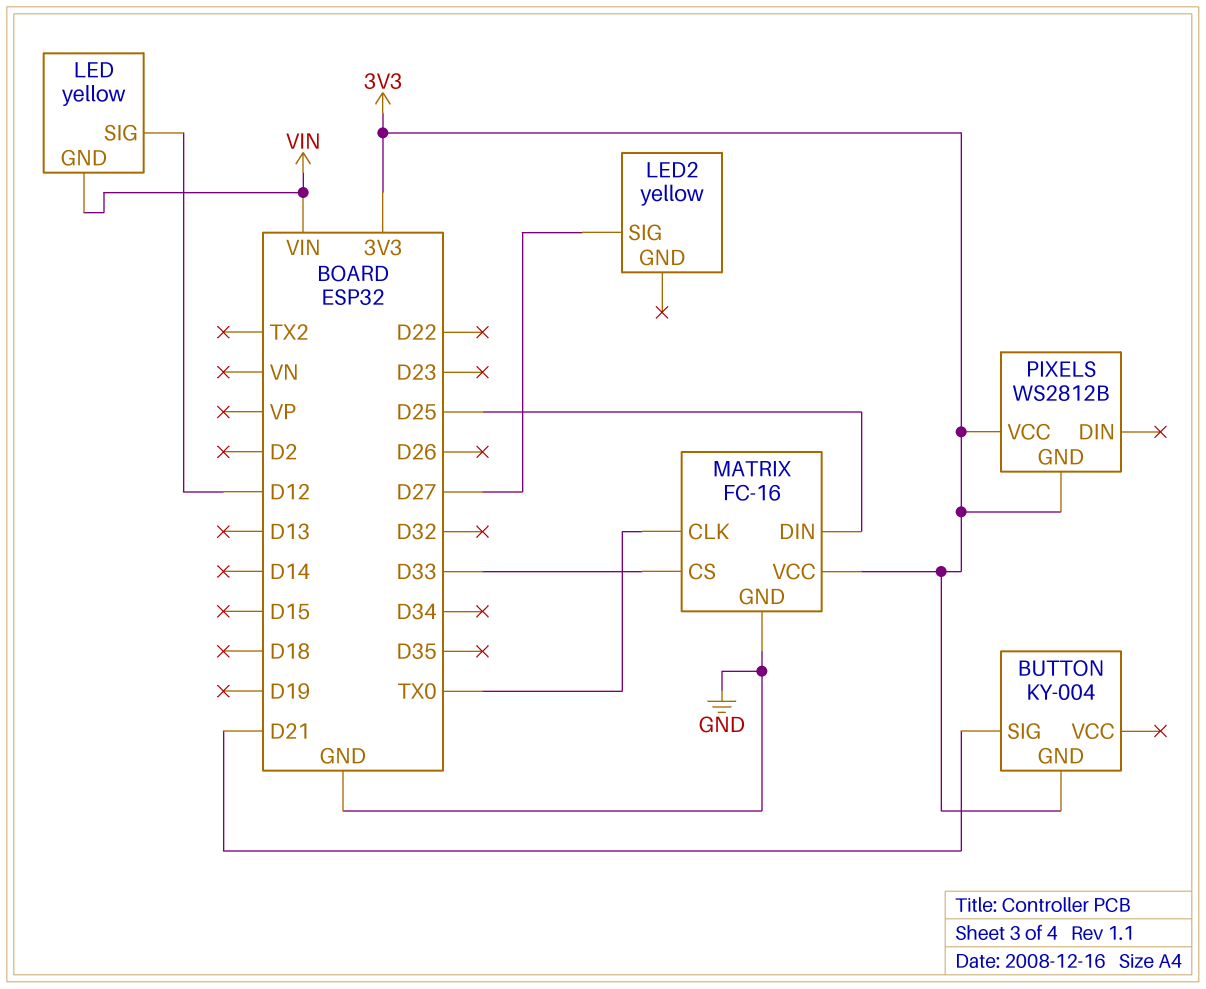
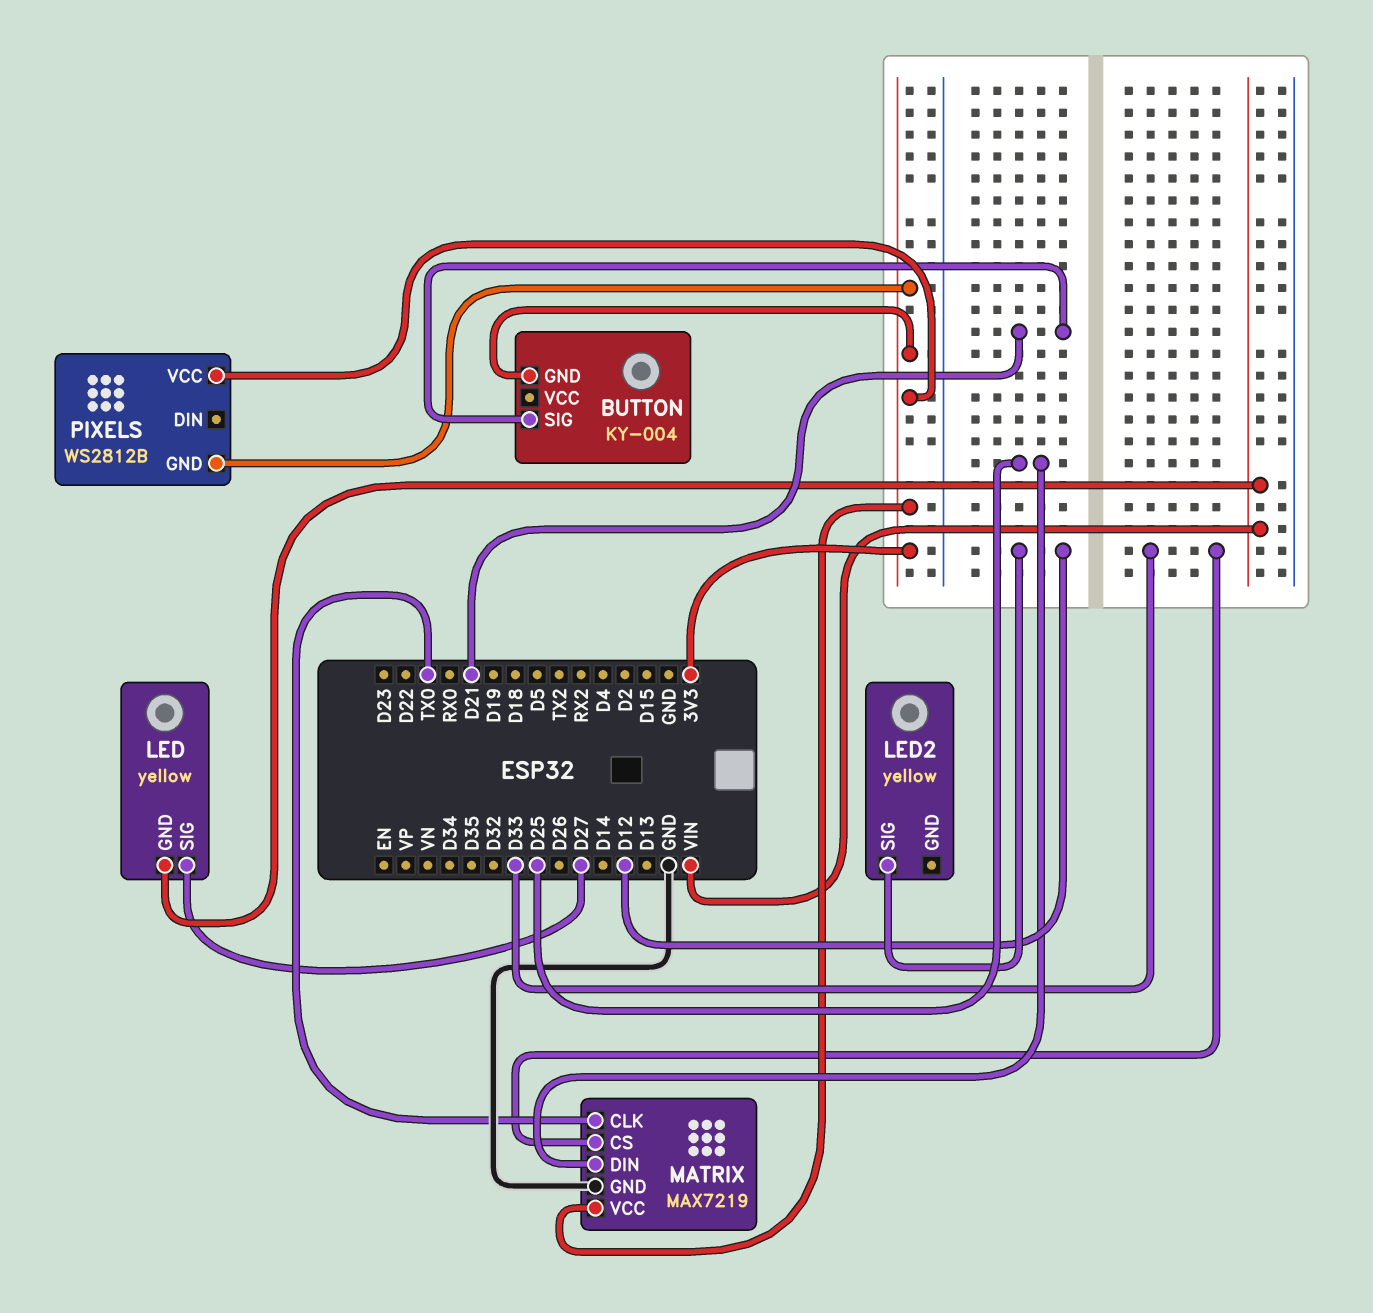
LED pin SIG: D12 -> D27
LED2 pin SIG: D27 -> D12
MATRIX: FC-16 -> MAX7219

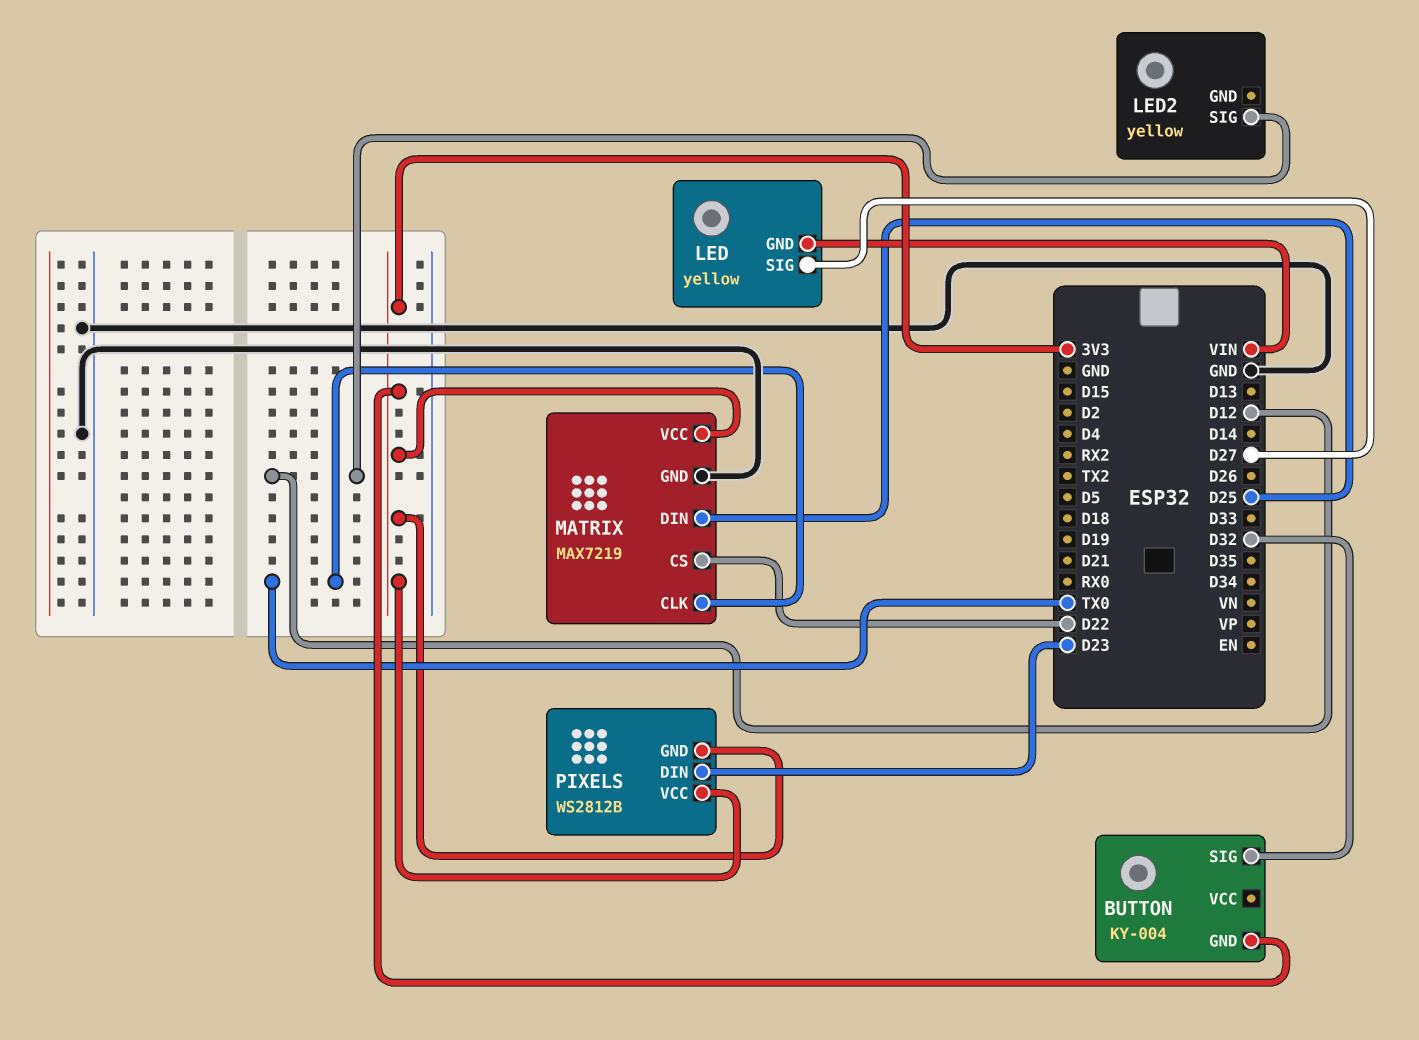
BUTTON pin SIG: D21 -> D32
MATRIX pin CS: D33 -> D22
PIXELS pin DIN: none -> D23

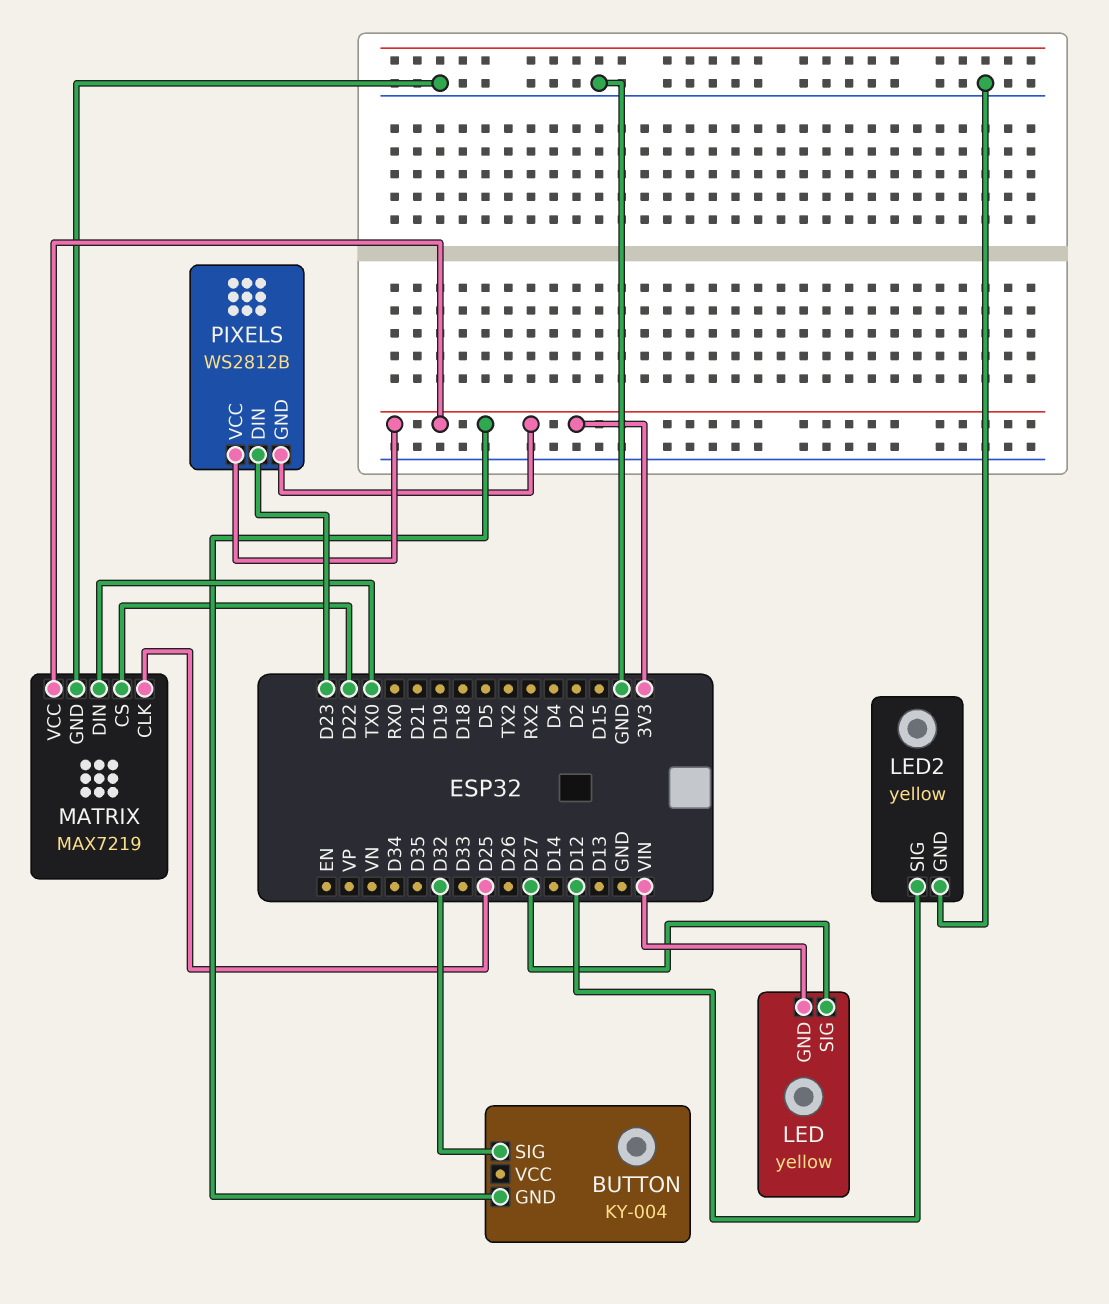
LED2 pin GND: none -> GND
MATRIX pin CLK: TX0 -> D25
MATRIX pin DIN: D25 -> TX0

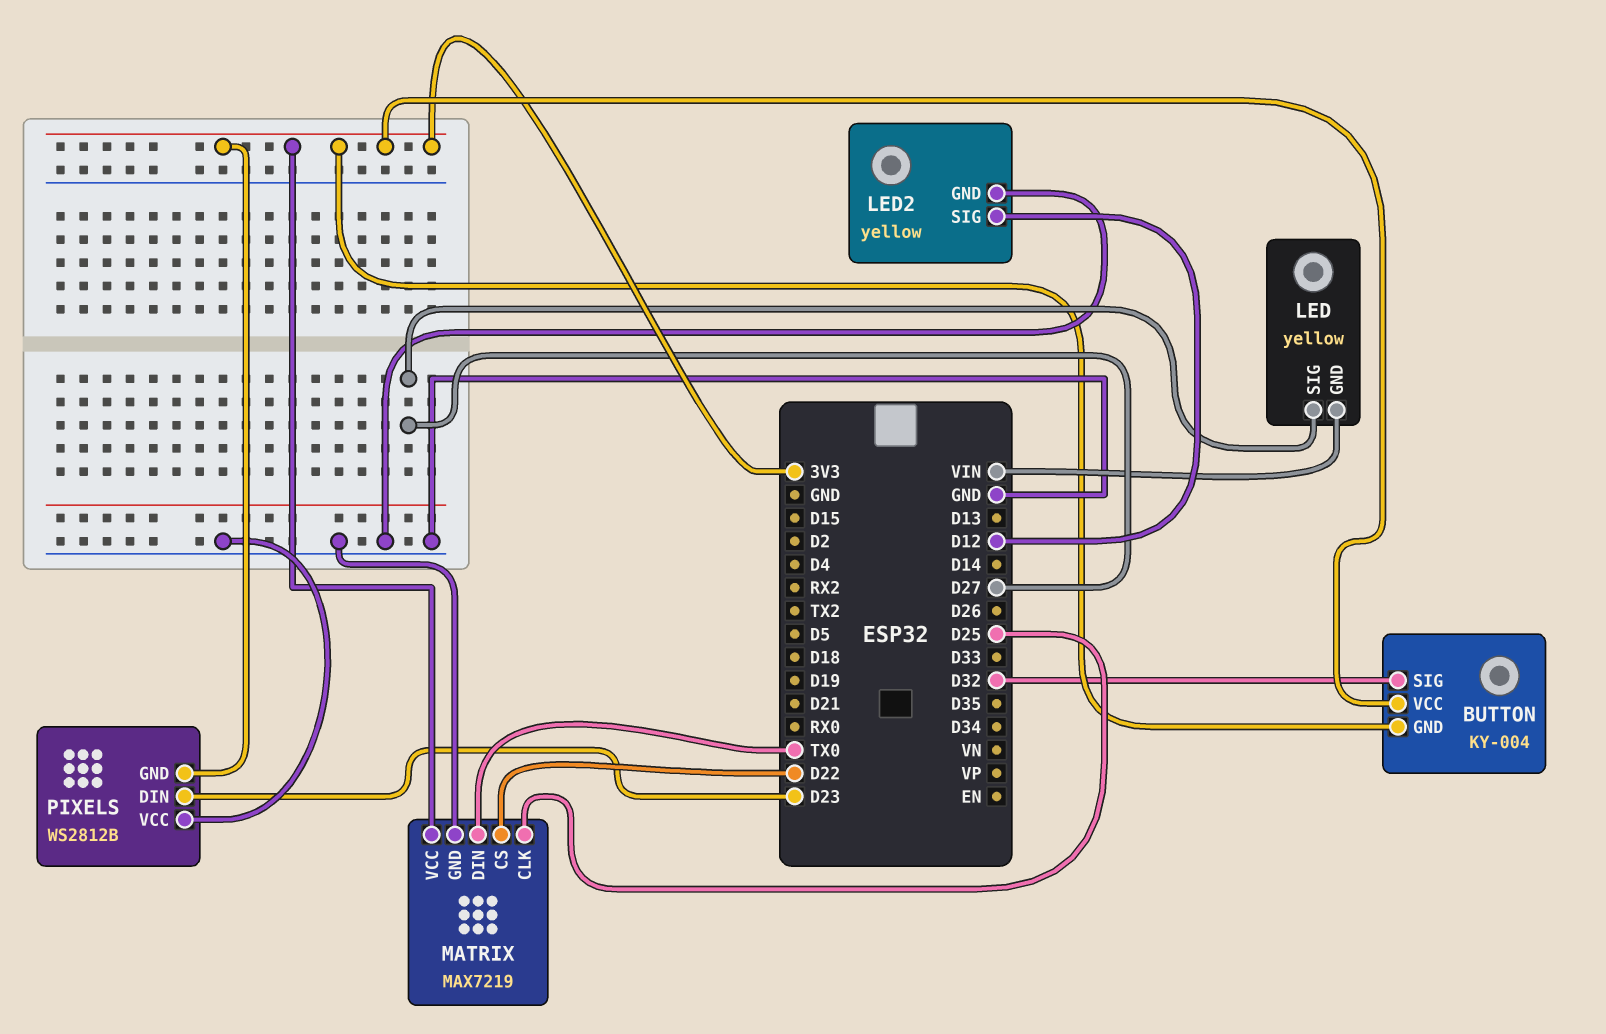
BUTTON pin VCC: none -> 3V3
PIXELS pin VCC: 3V3 -> GND

